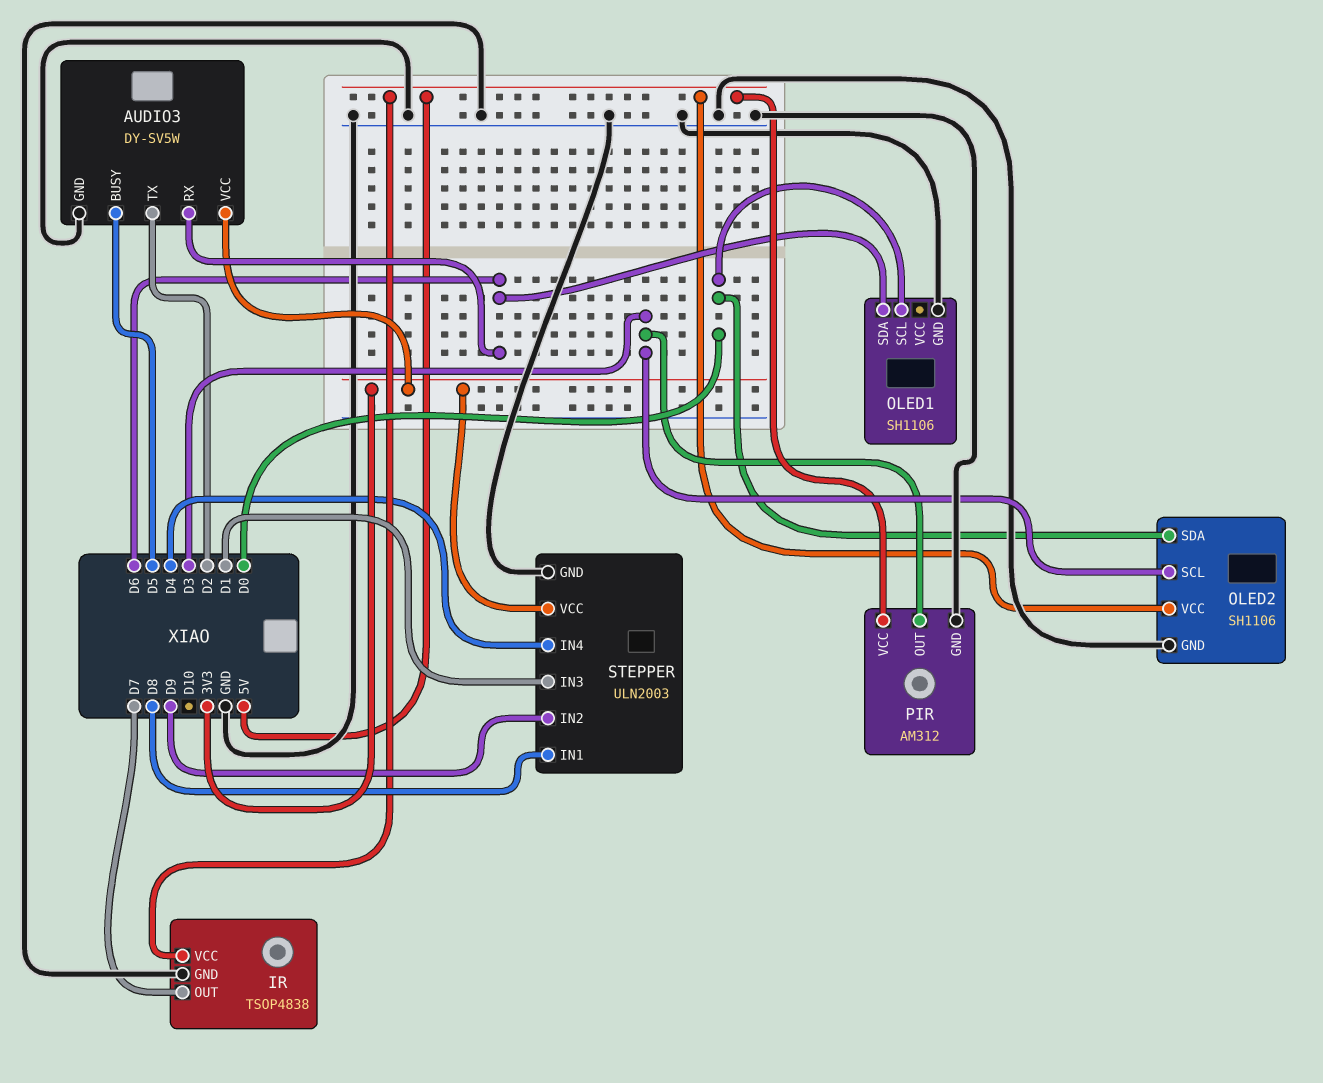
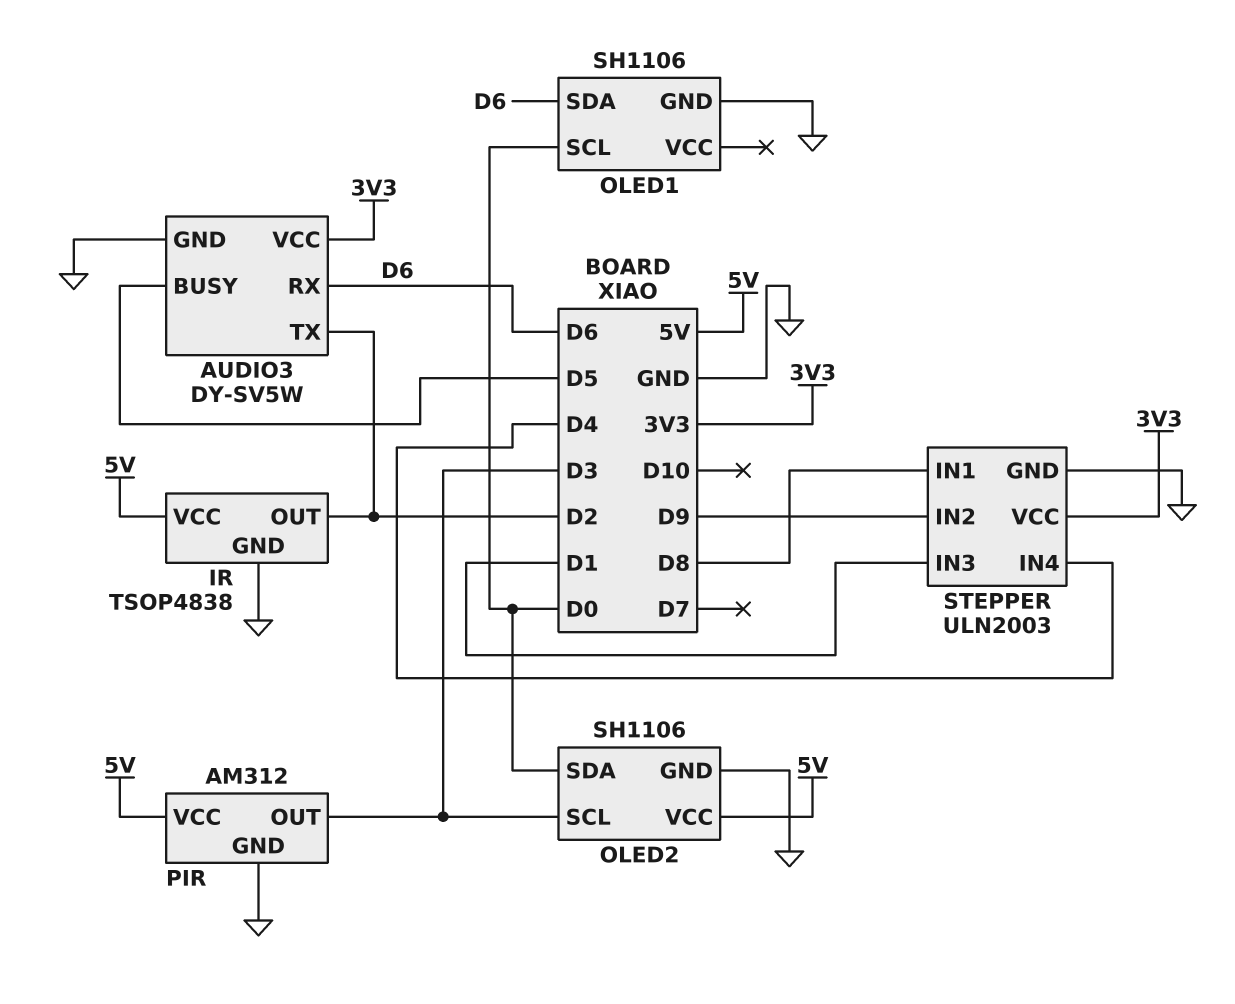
IR pin OUT: D7 -> D2

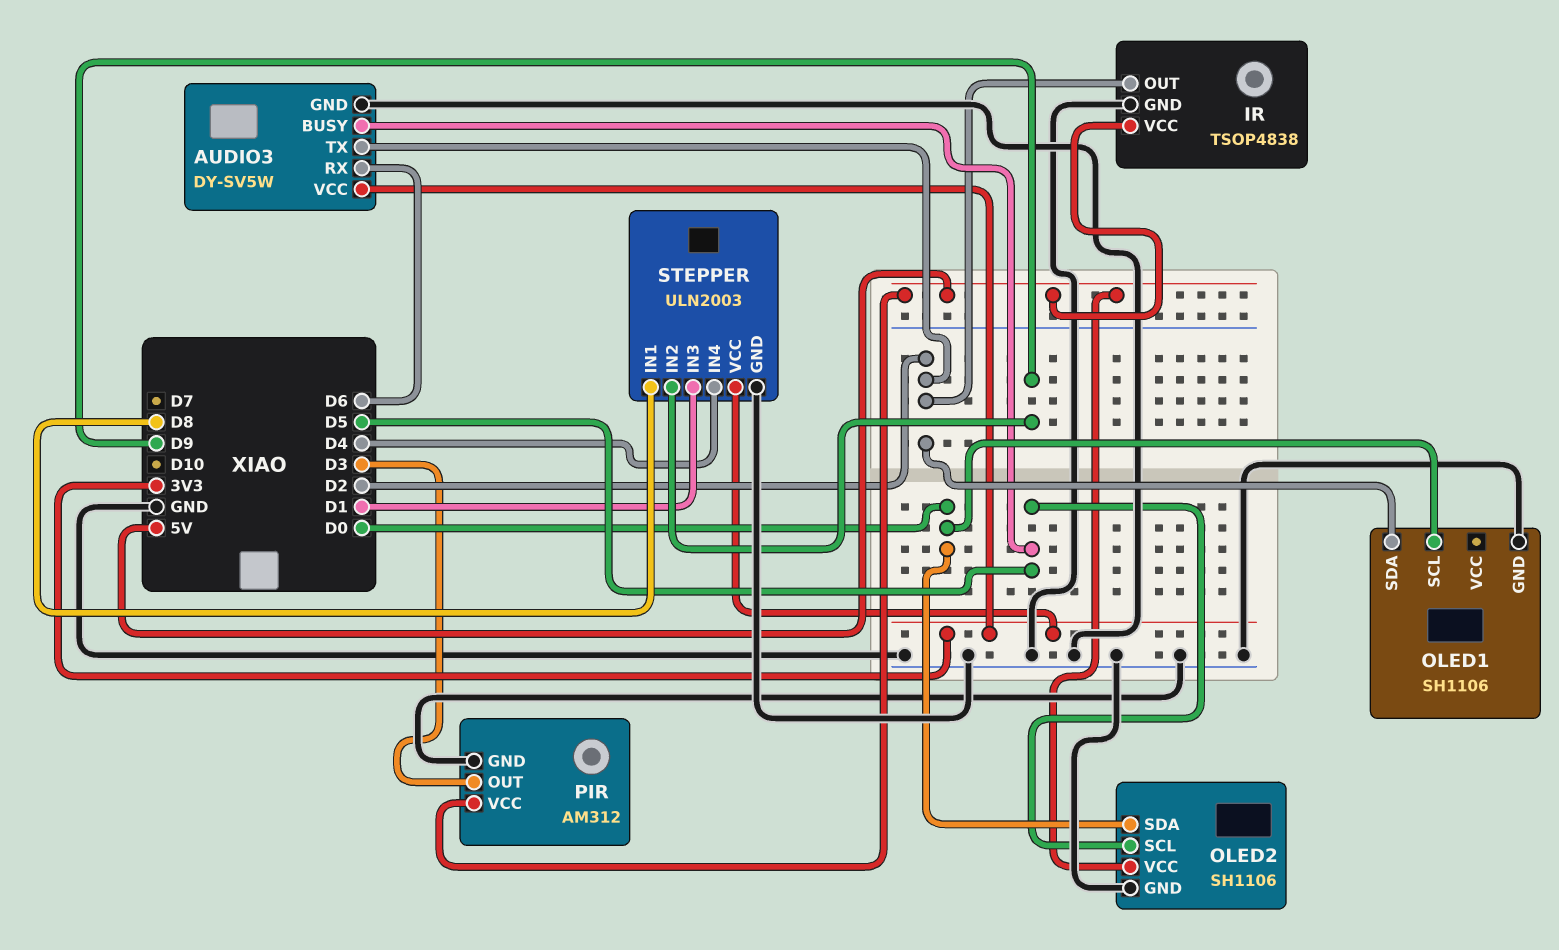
OLED1 pin SDA: D6 -> D2
OLED2 pin SCL: D3 -> D5

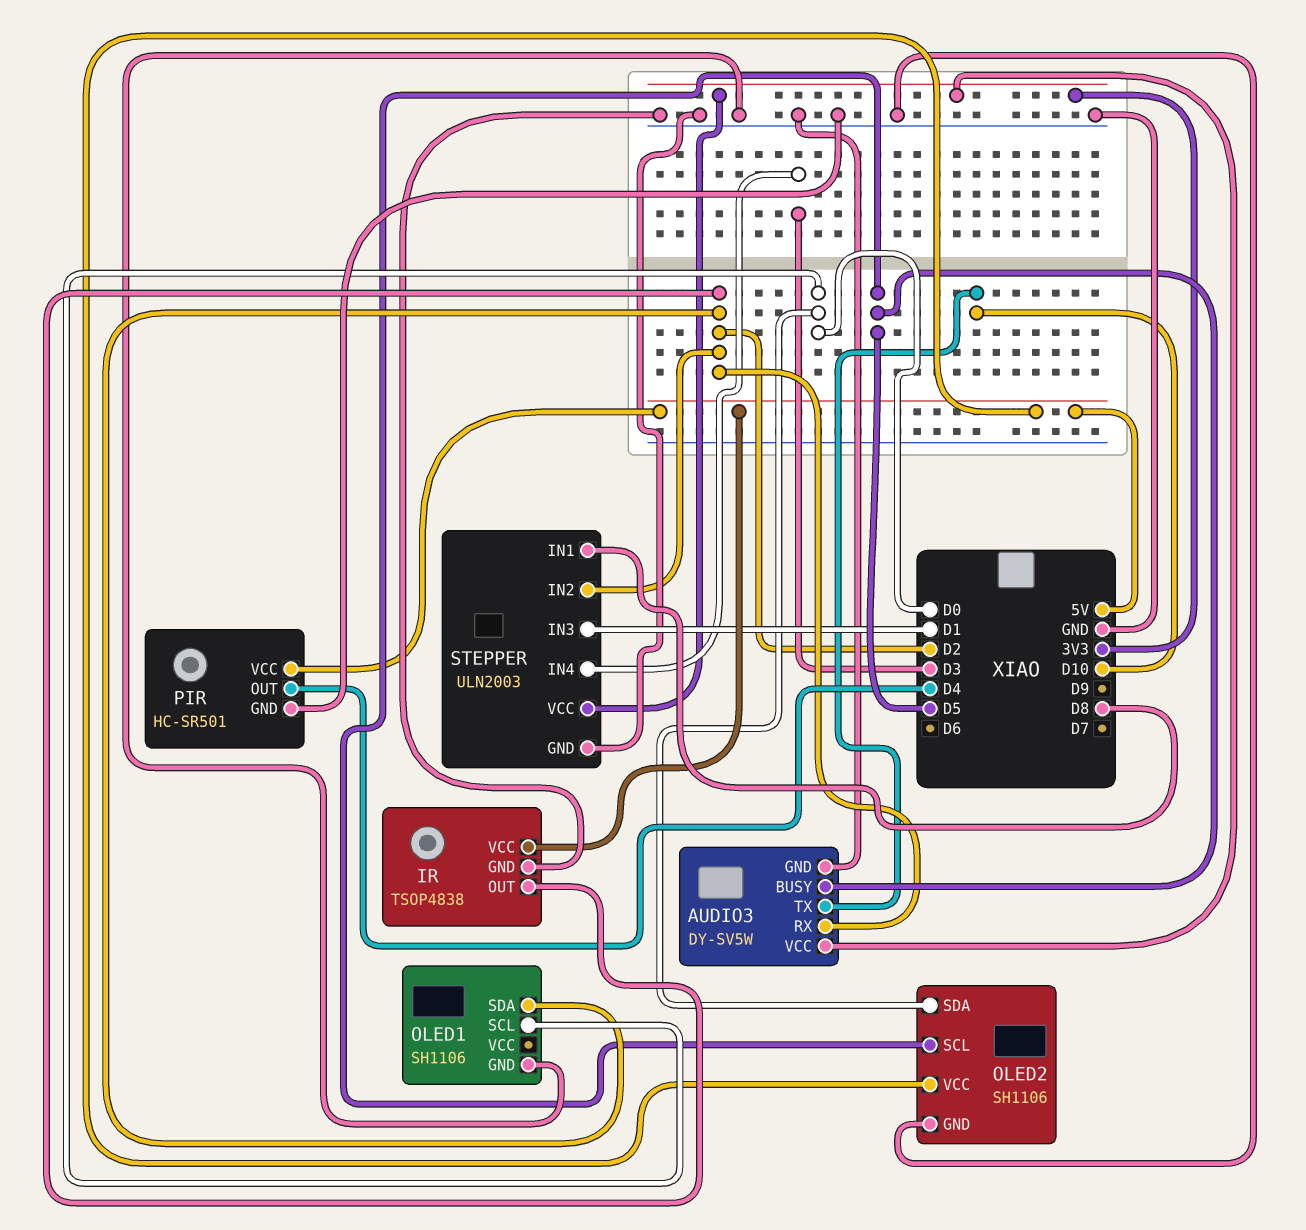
AUDIO3 pin RX: D6 -> D2
AUDIO3 pin TX: D2 -> D10
PIR: AM312 -> HC-SR501
PIR pin OUT: D3 -> D4
STEPPER pin IN2: D9 -> D2
STEPPER pin IN4: D4 -> D3

